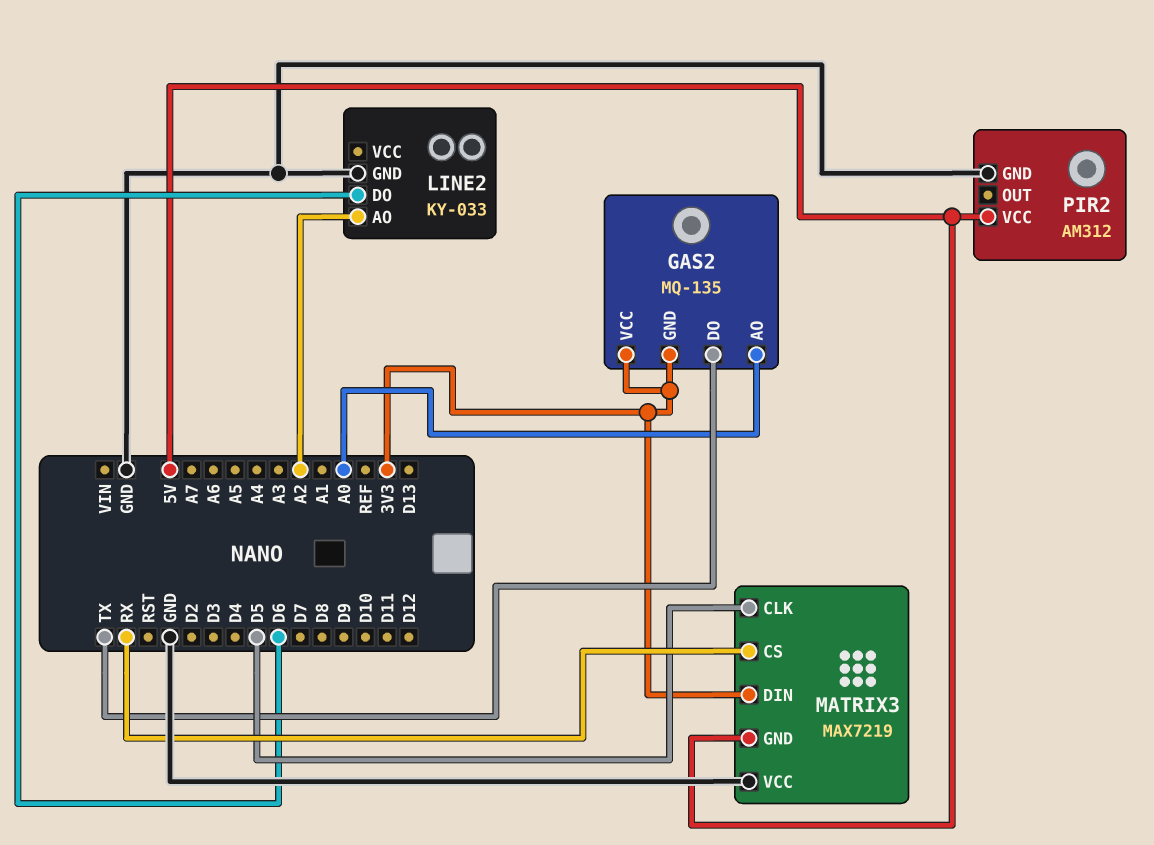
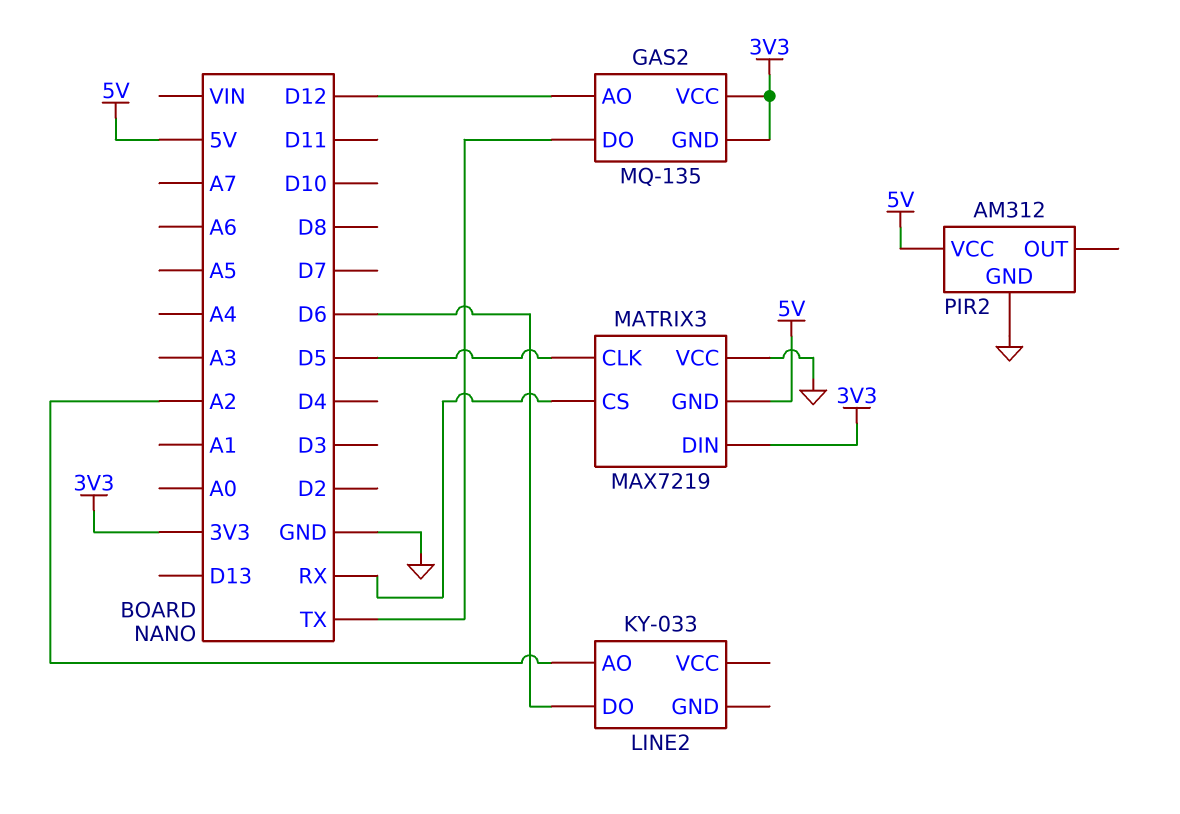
GAS2 pin AO: A0 -> D12
LINE2 pin GND: GND -> none

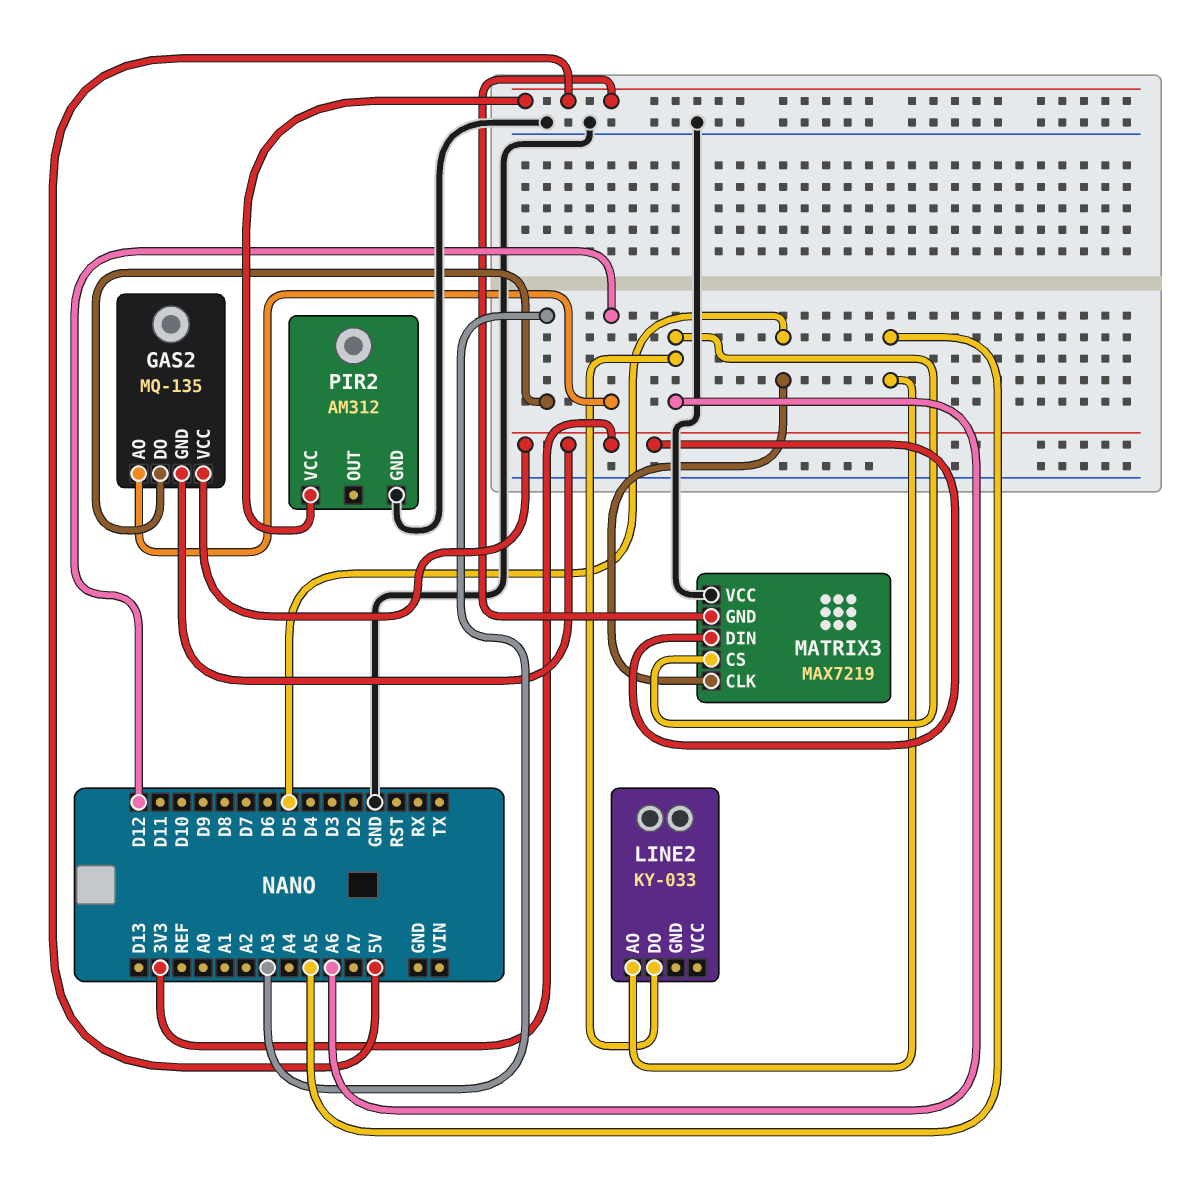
GAS2 pin DO: TX -> A3
LINE2 pin AO: A2 -> A5
LINE2 pin DO: D6 -> A6
MATRIX3 pin CS: RX -> A6

